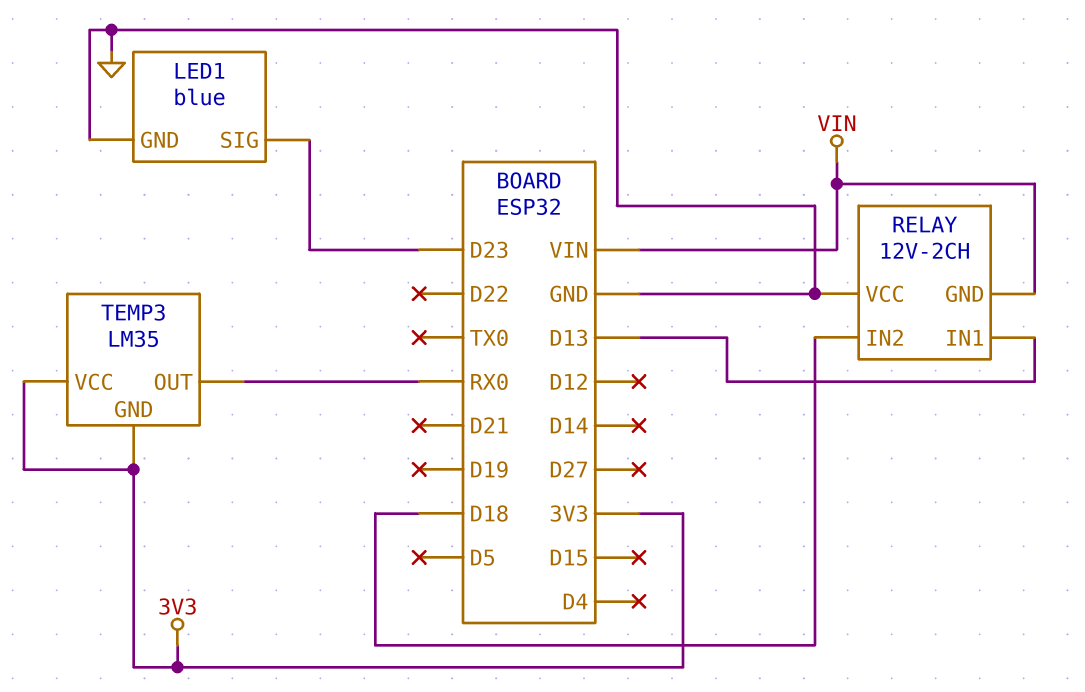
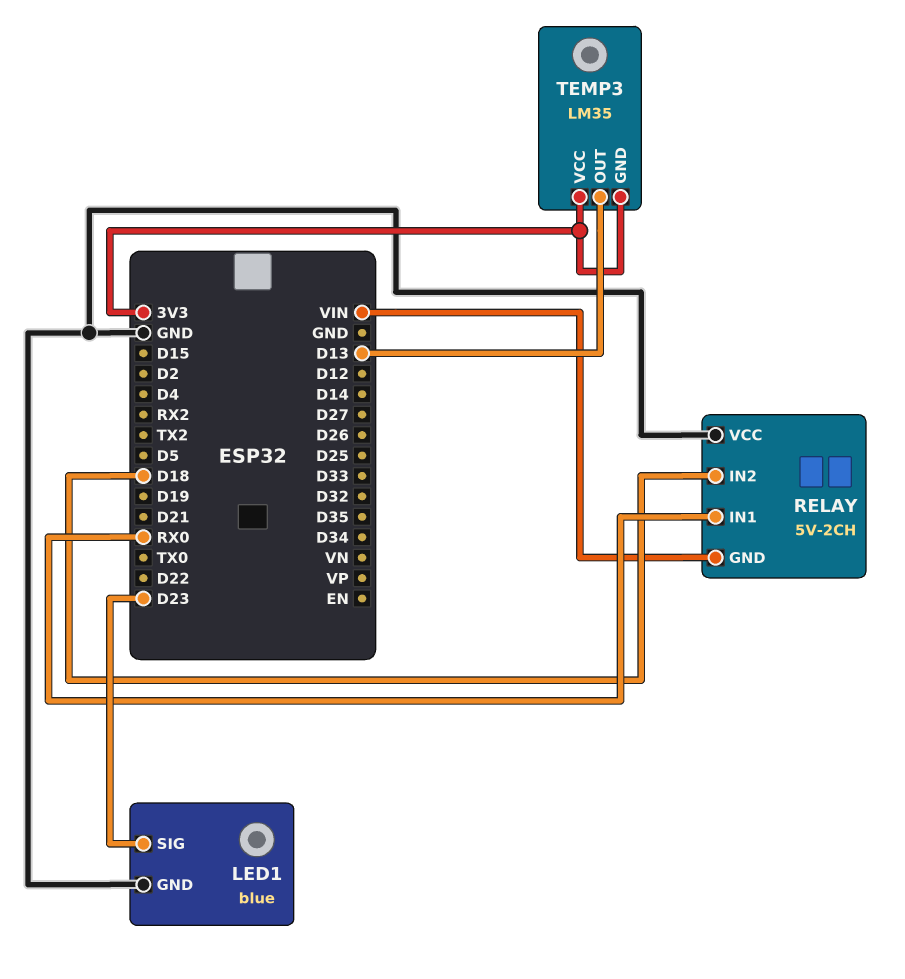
RELAY: 12V-2CH -> 5V-2CH
RELAY pin IN1: D13 -> RX0
TEMP3 pin OUT: RX0 -> D13

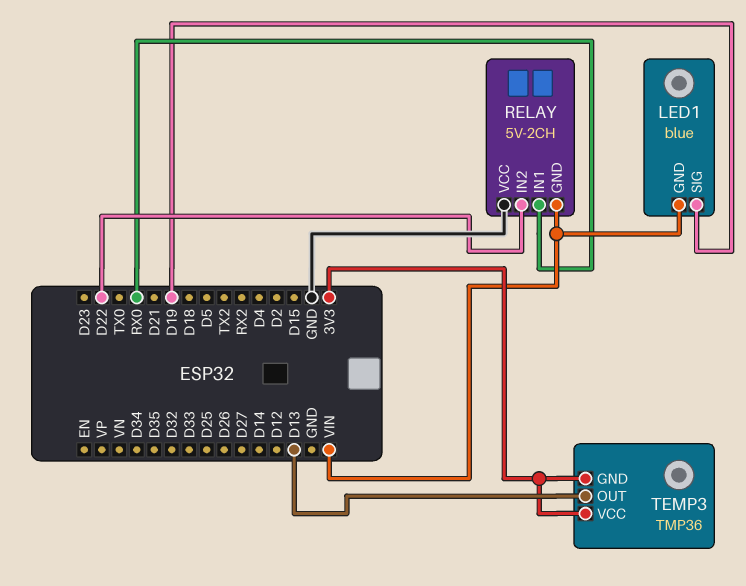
LED1 pin GND: GND -> VIN
LED1 pin SIG: D23 -> D19
RELAY pin IN2: D18 -> D22
TEMP3: LM35 -> TMP36

